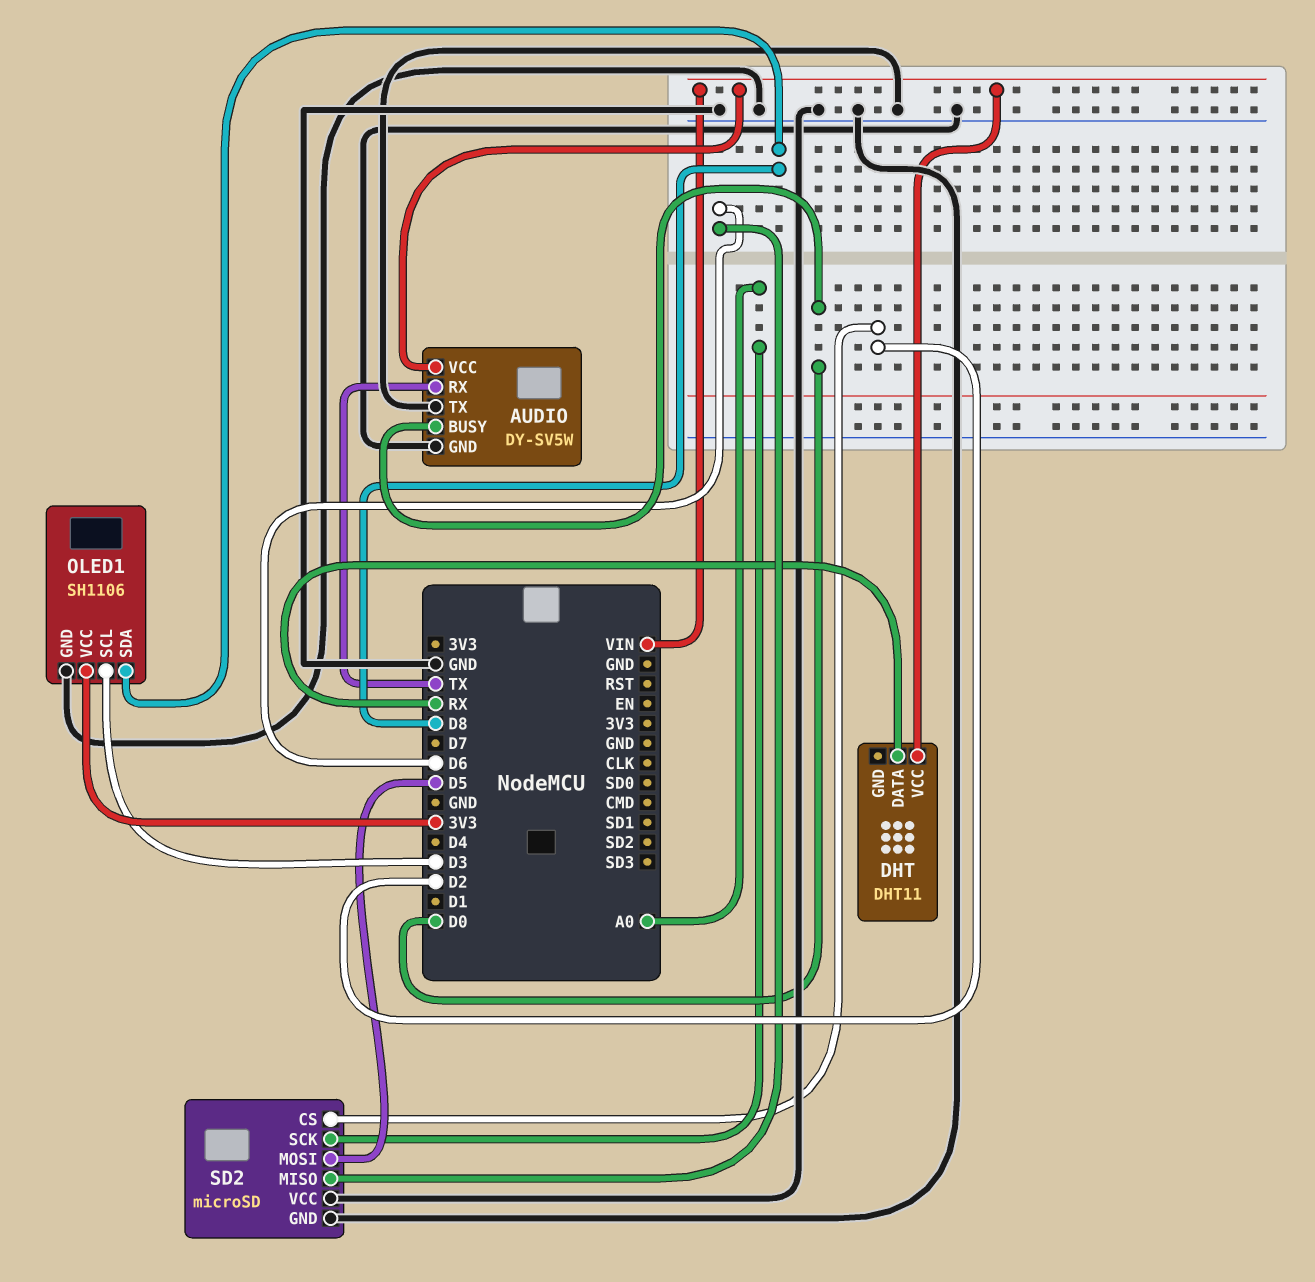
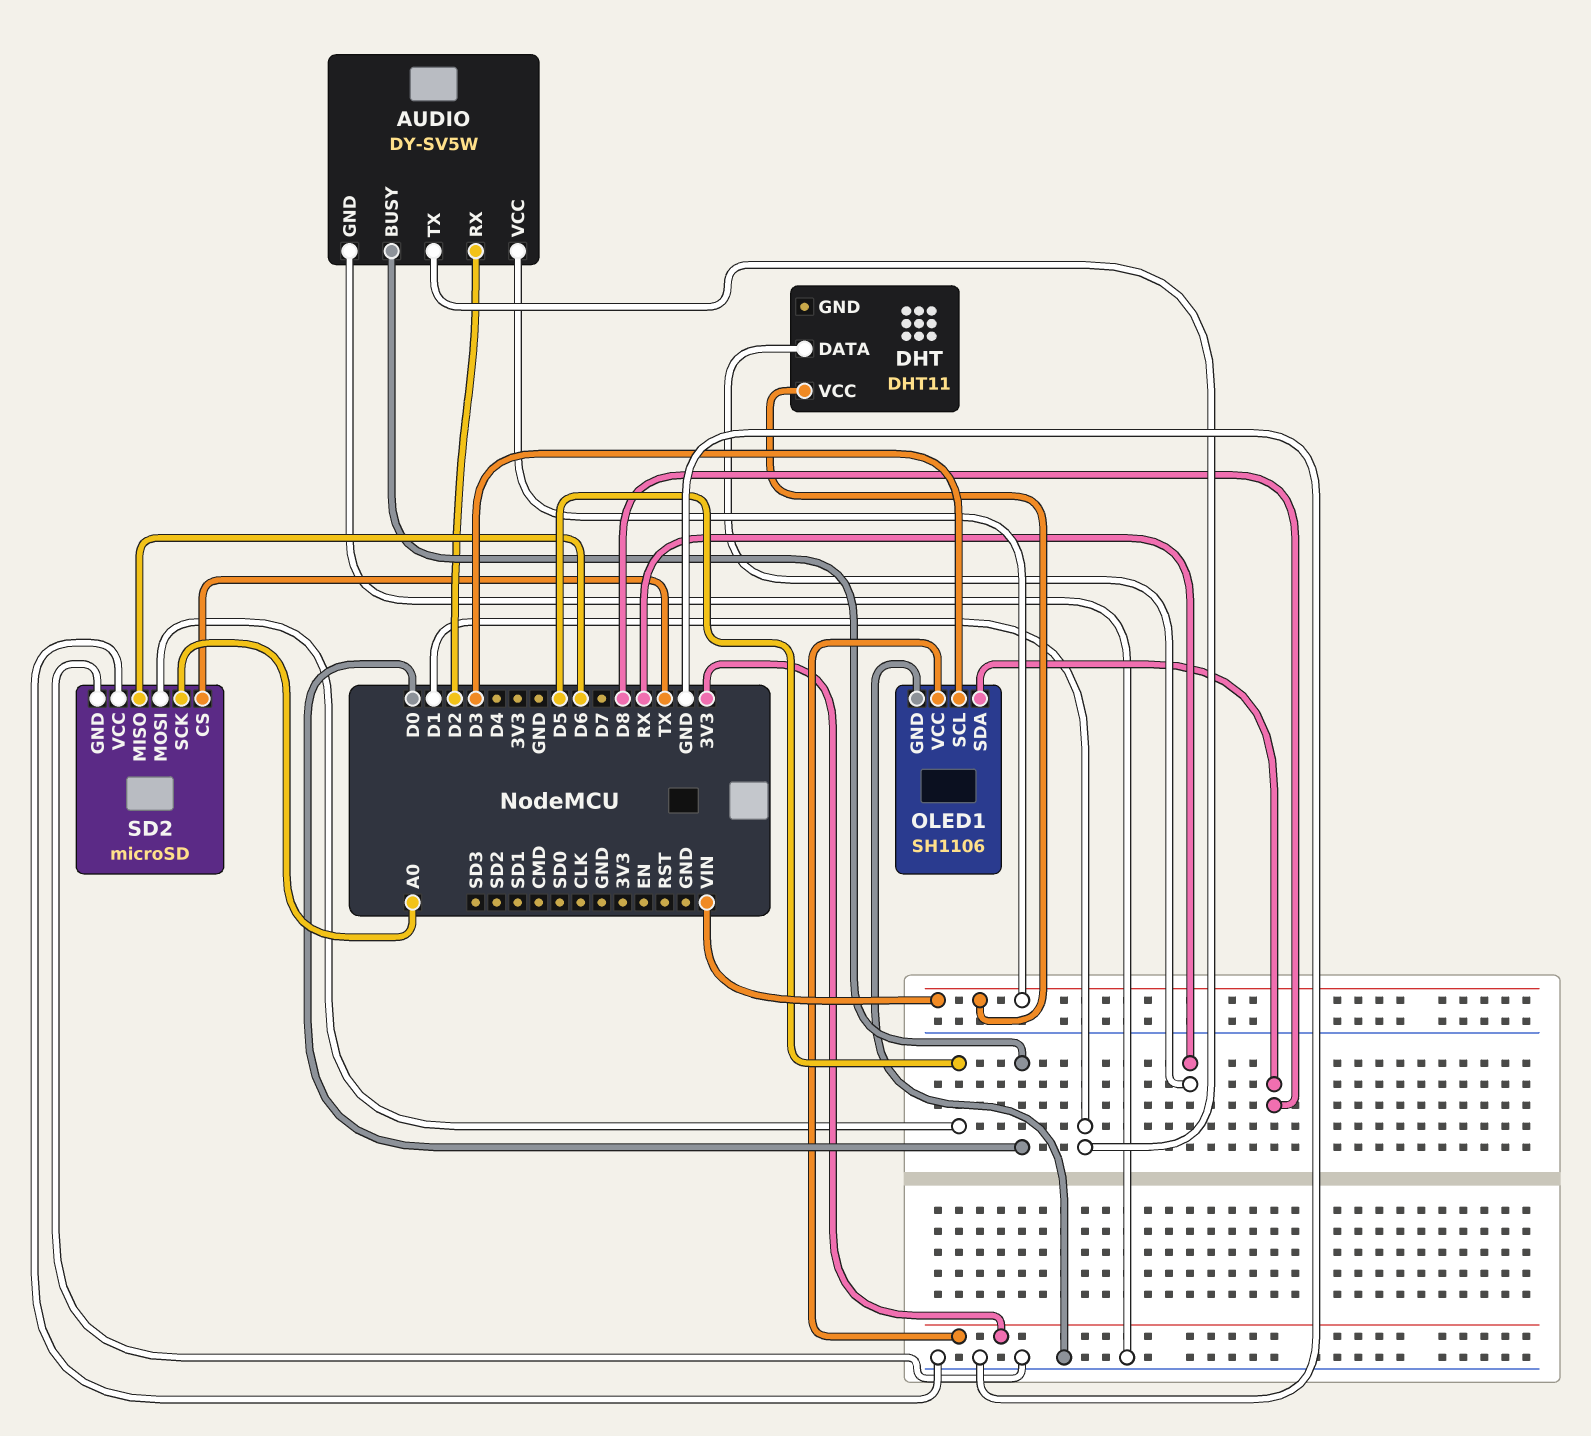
AUDIO pin RX: TX -> D2
AUDIO pin TX: GND -> D1
SD2 pin CS: D2 -> TX

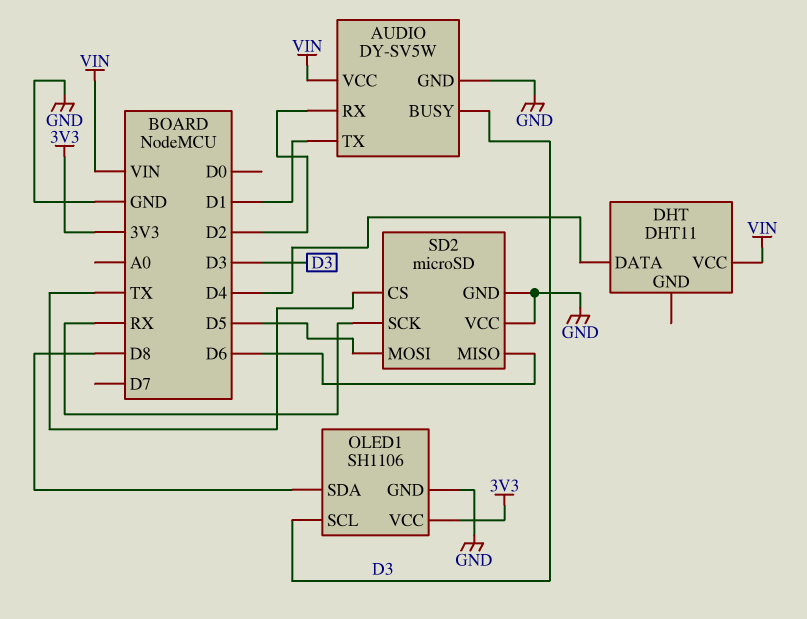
AUDIO pin BUSY: D0 -> D3
DHT pin DATA: RX -> D4
SD2 pin SCK: A0 -> RX

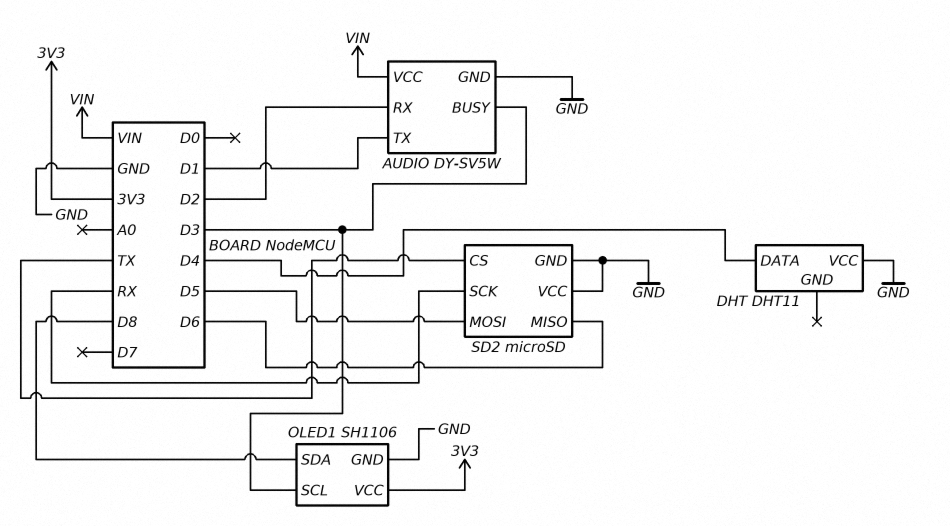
DHT pin VCC: VIN -> GND

